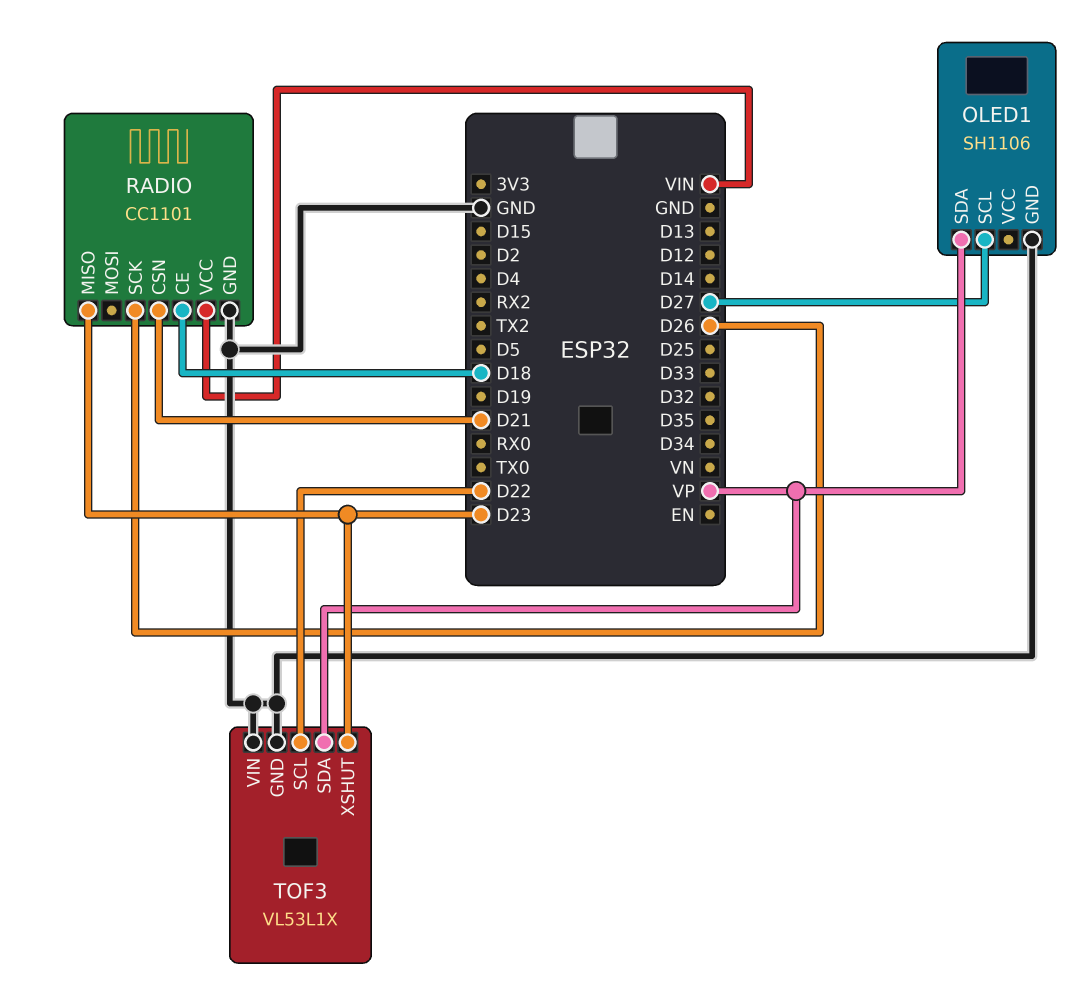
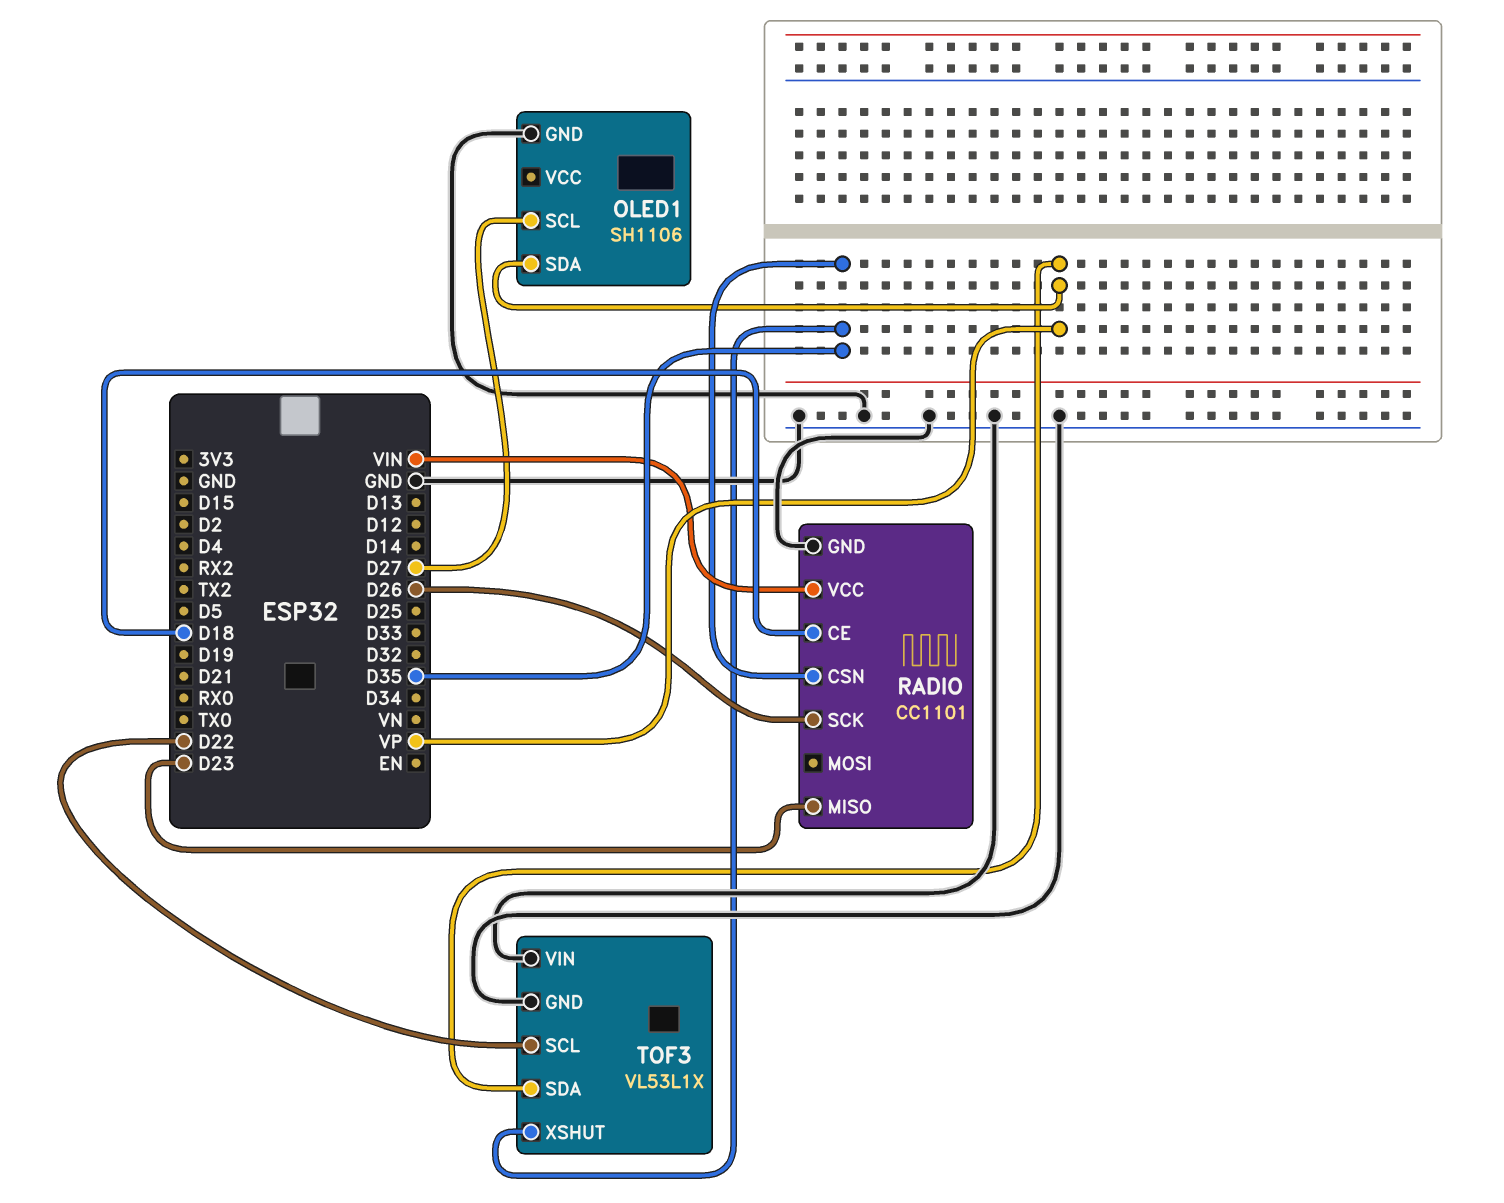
RADIO pin CSN: D21 -> D35
TOF3 pin XSHUT: D23 -> D35

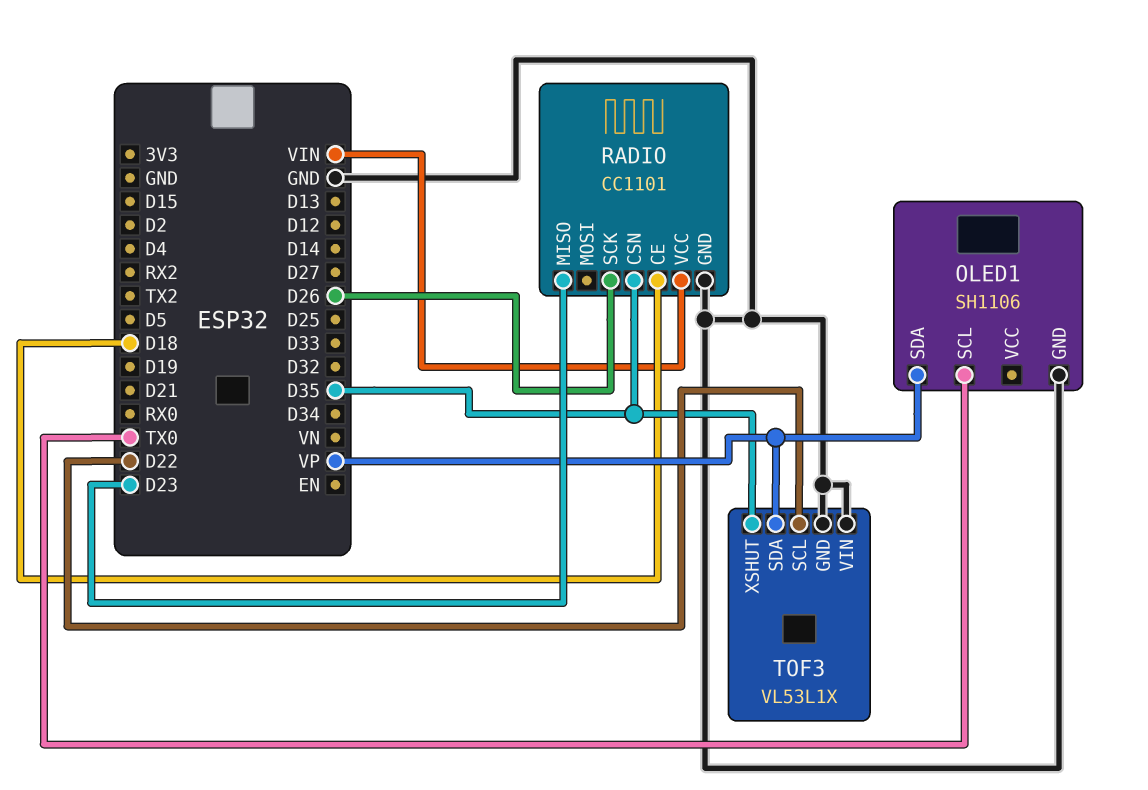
OLED1 pin SCL: D27 -> TX0

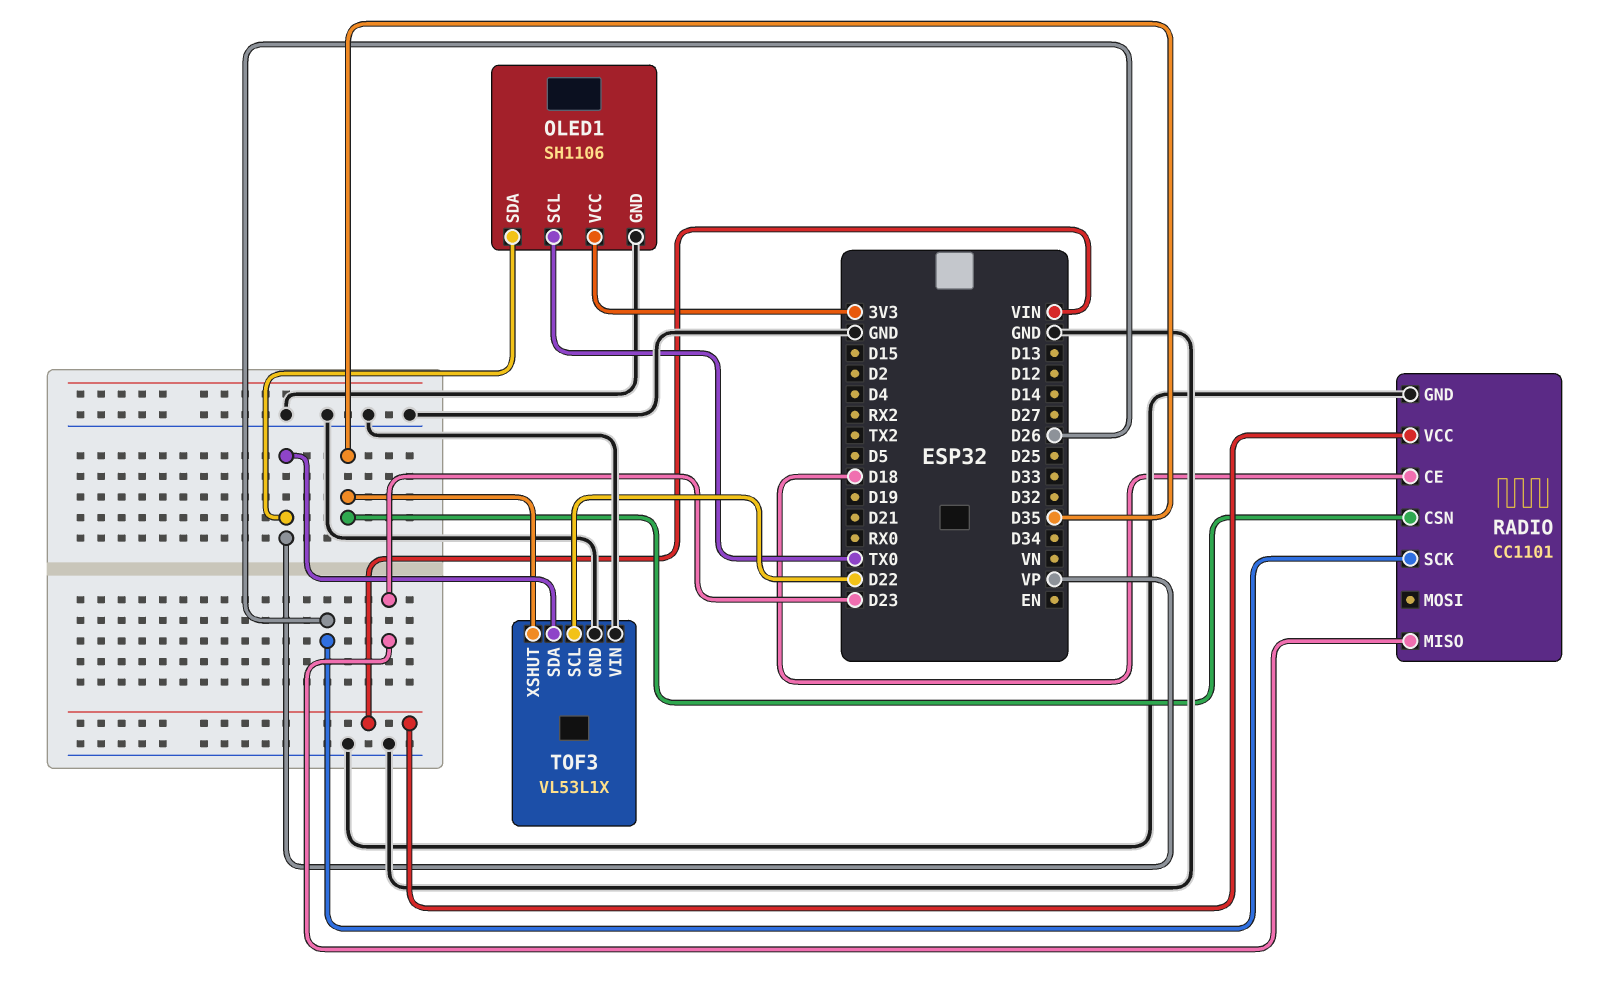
OLED1 pin VCC: none -> 3V3

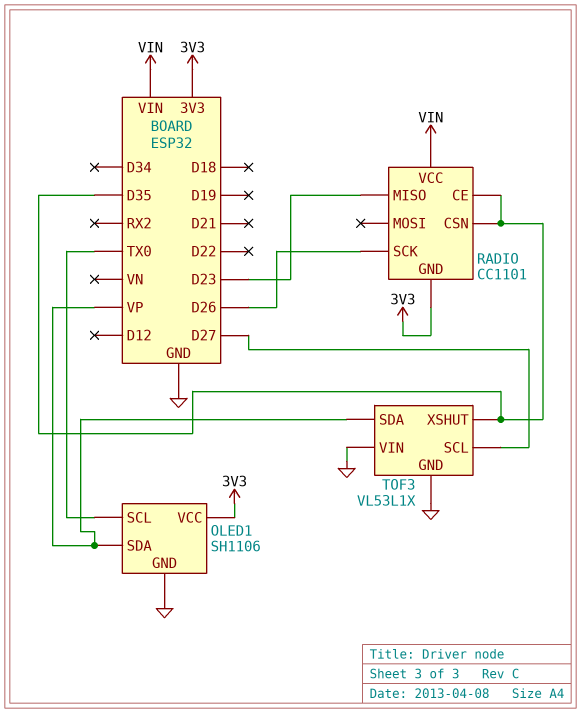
RADIO pin CE: D18 -> D35
RADIO pin GND: GND -> 3V3
TOF3 pin SCL: D22 -> D27

